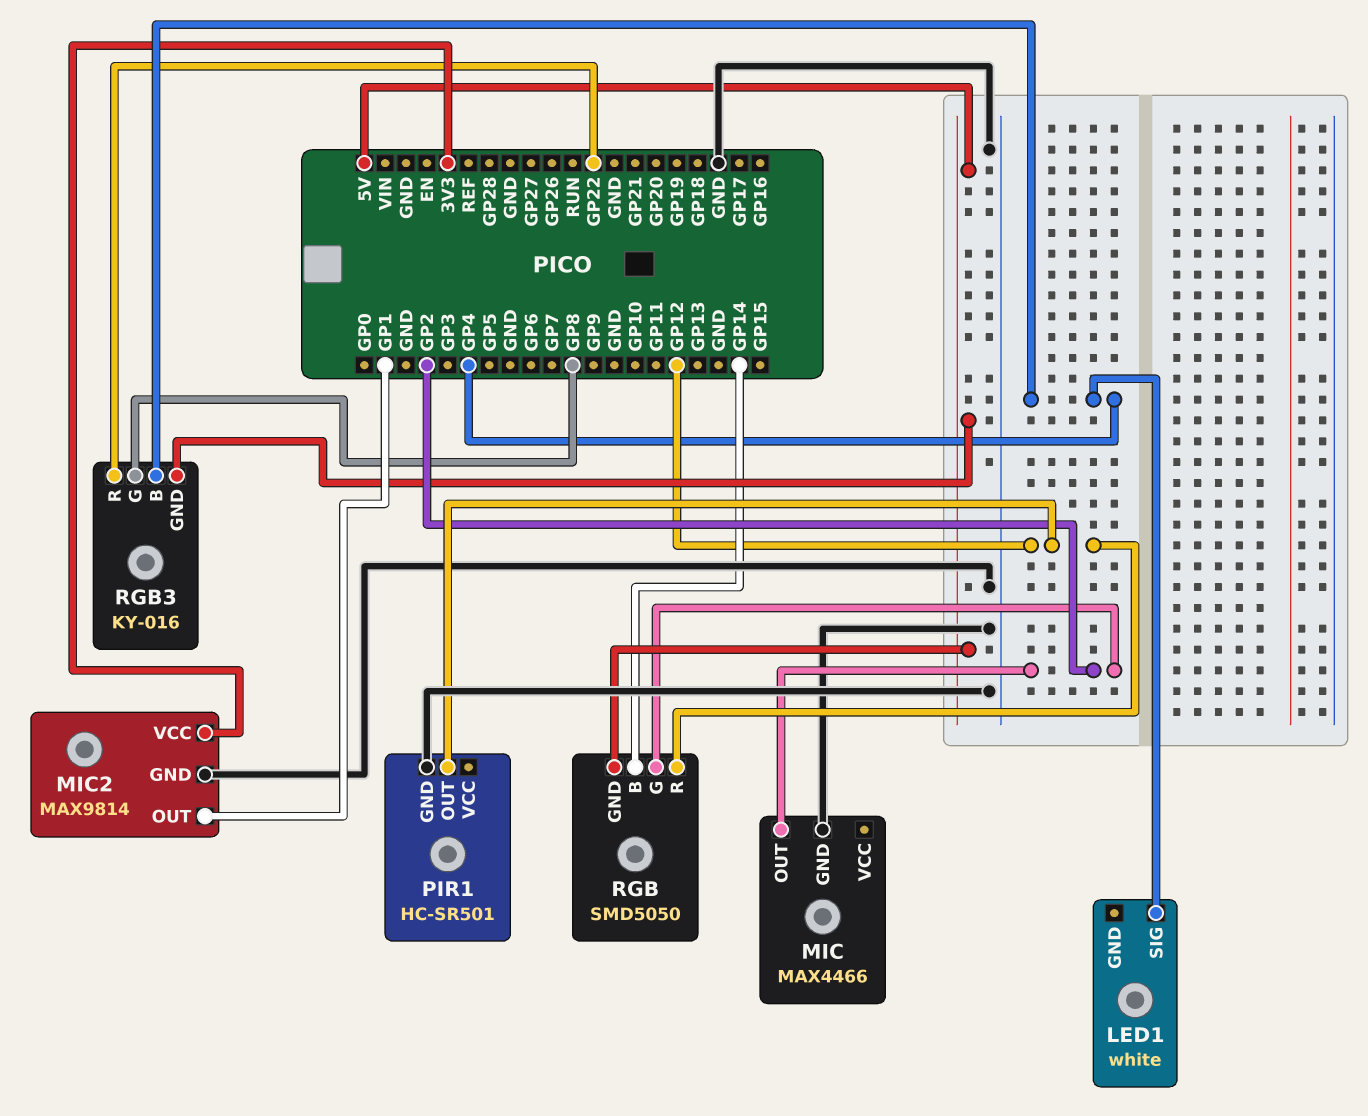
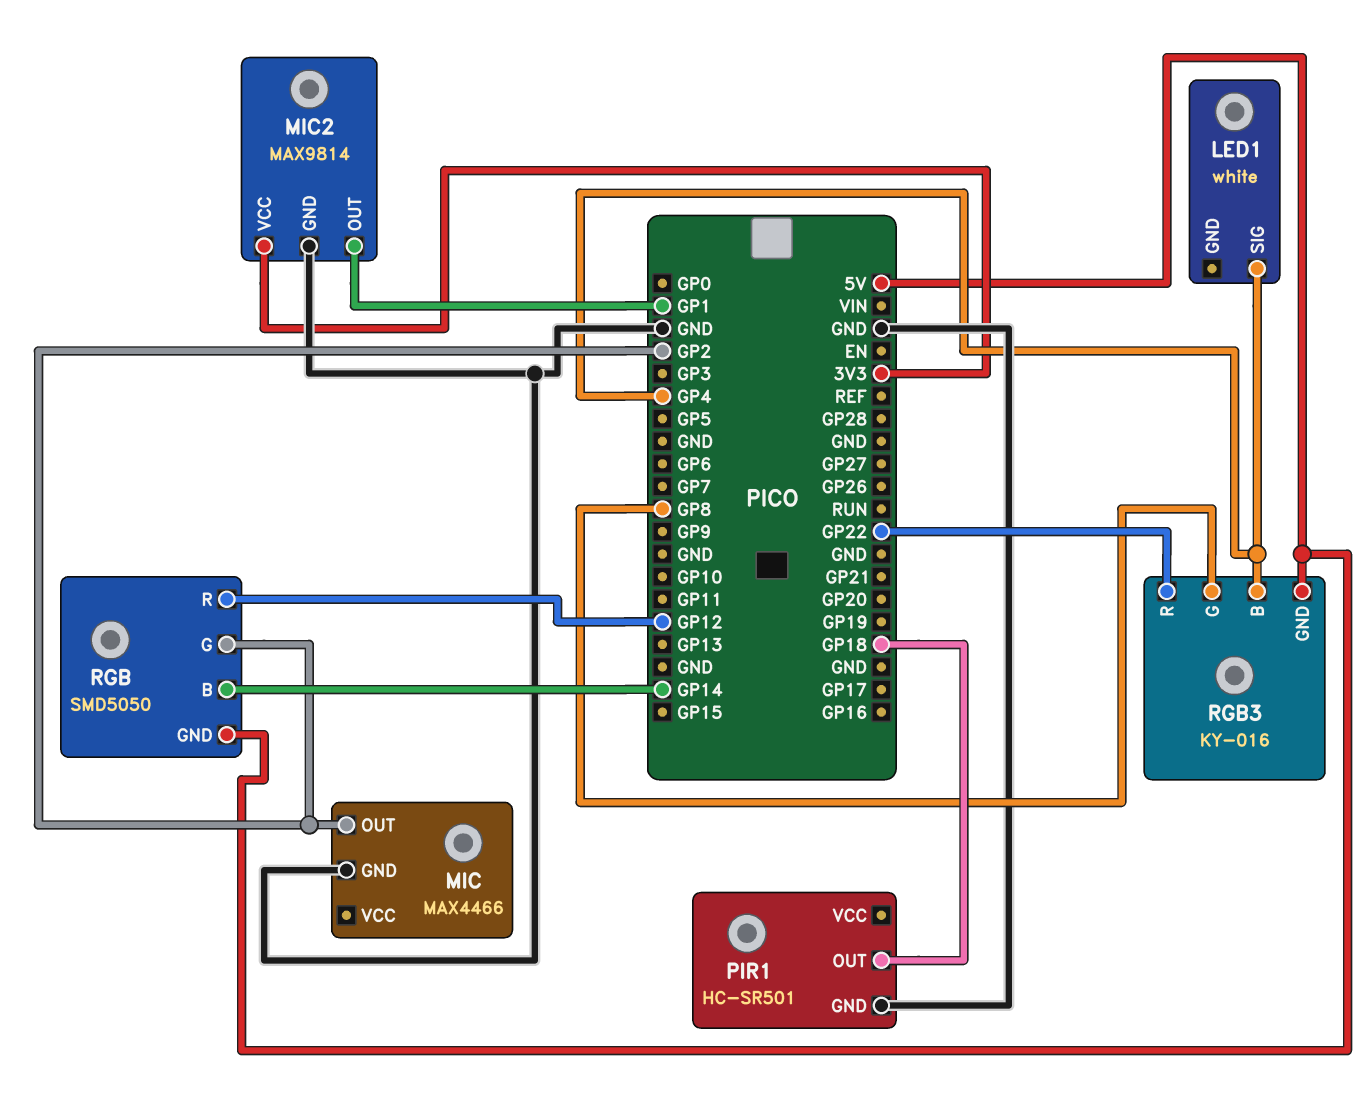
PIR1 pin OUT: GP12 -> GP18

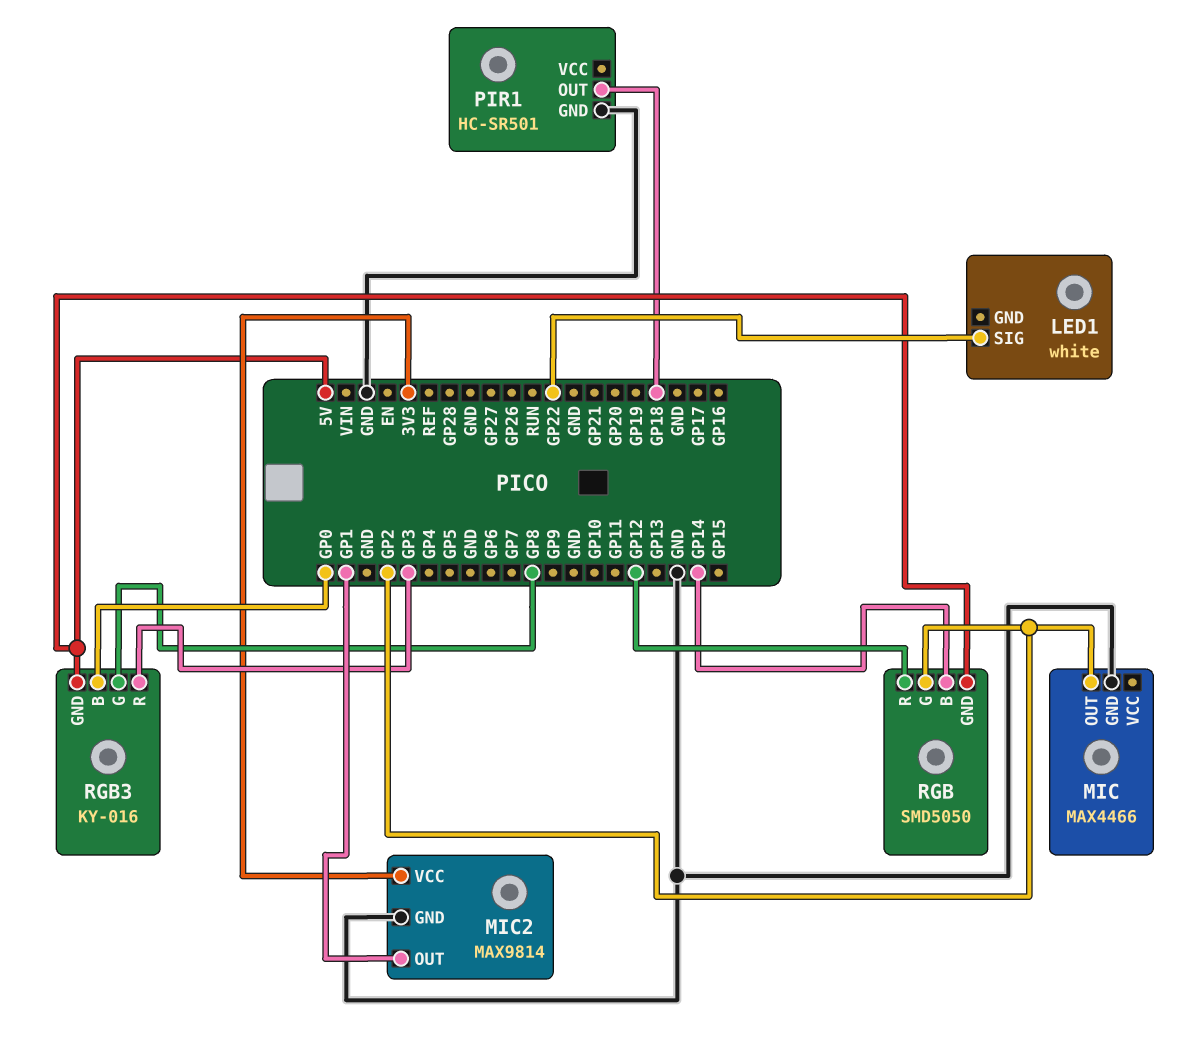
LED1 pin SIG: GP4 -> GP22
RGB3 pin B: GP4 -> GP0
RGB3 pin R: GP22 -> GP3

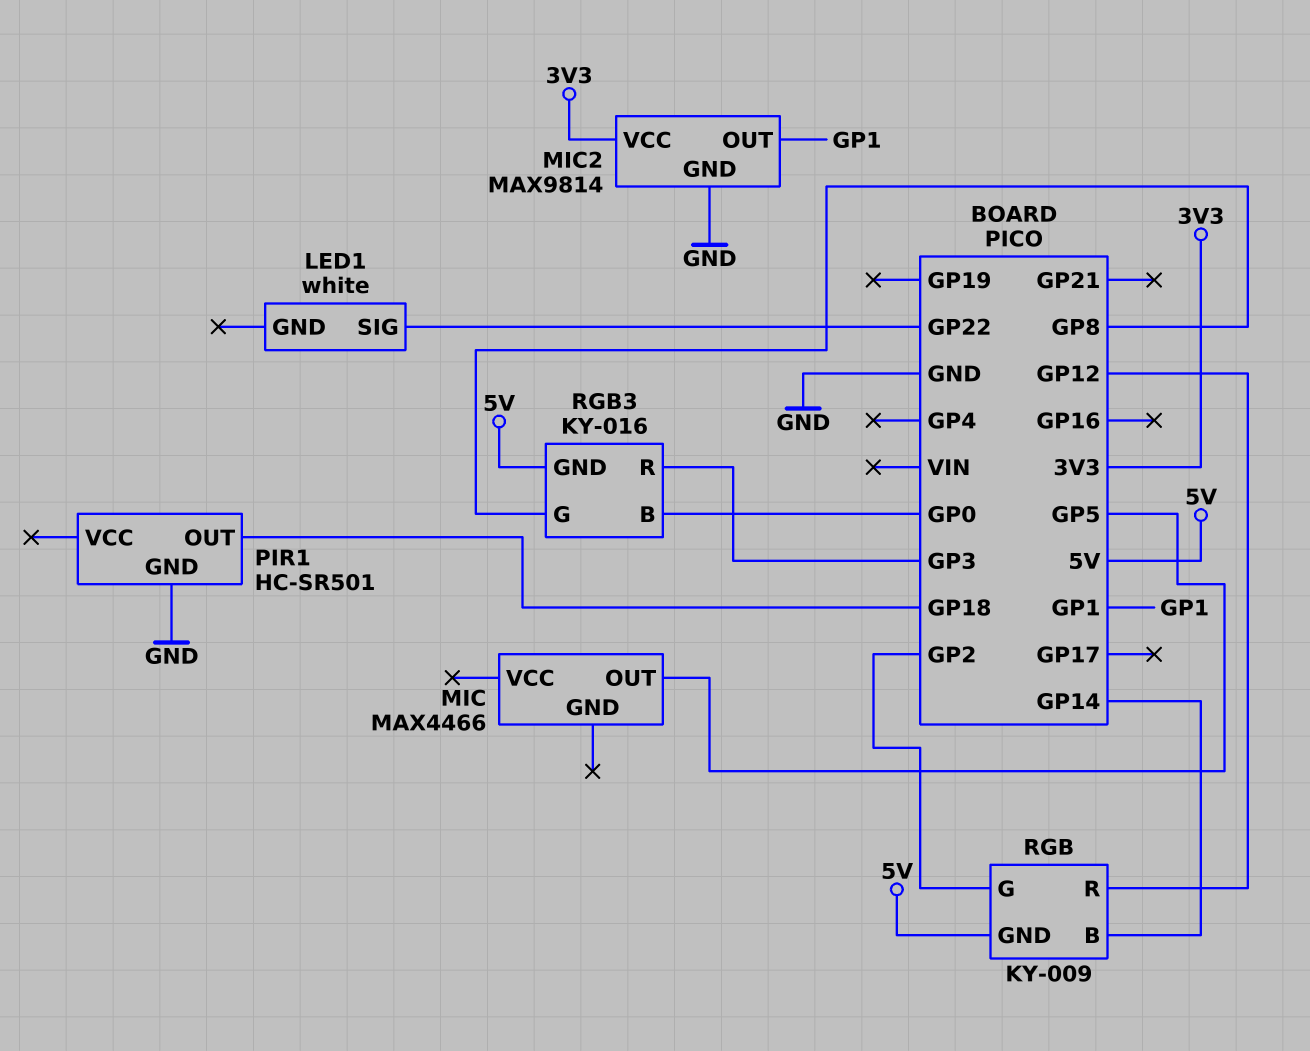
MIC pin GND: GND -> none
MIC pin OUT: GP2 -> GP5
RGB: SMD5050 -> KY-009

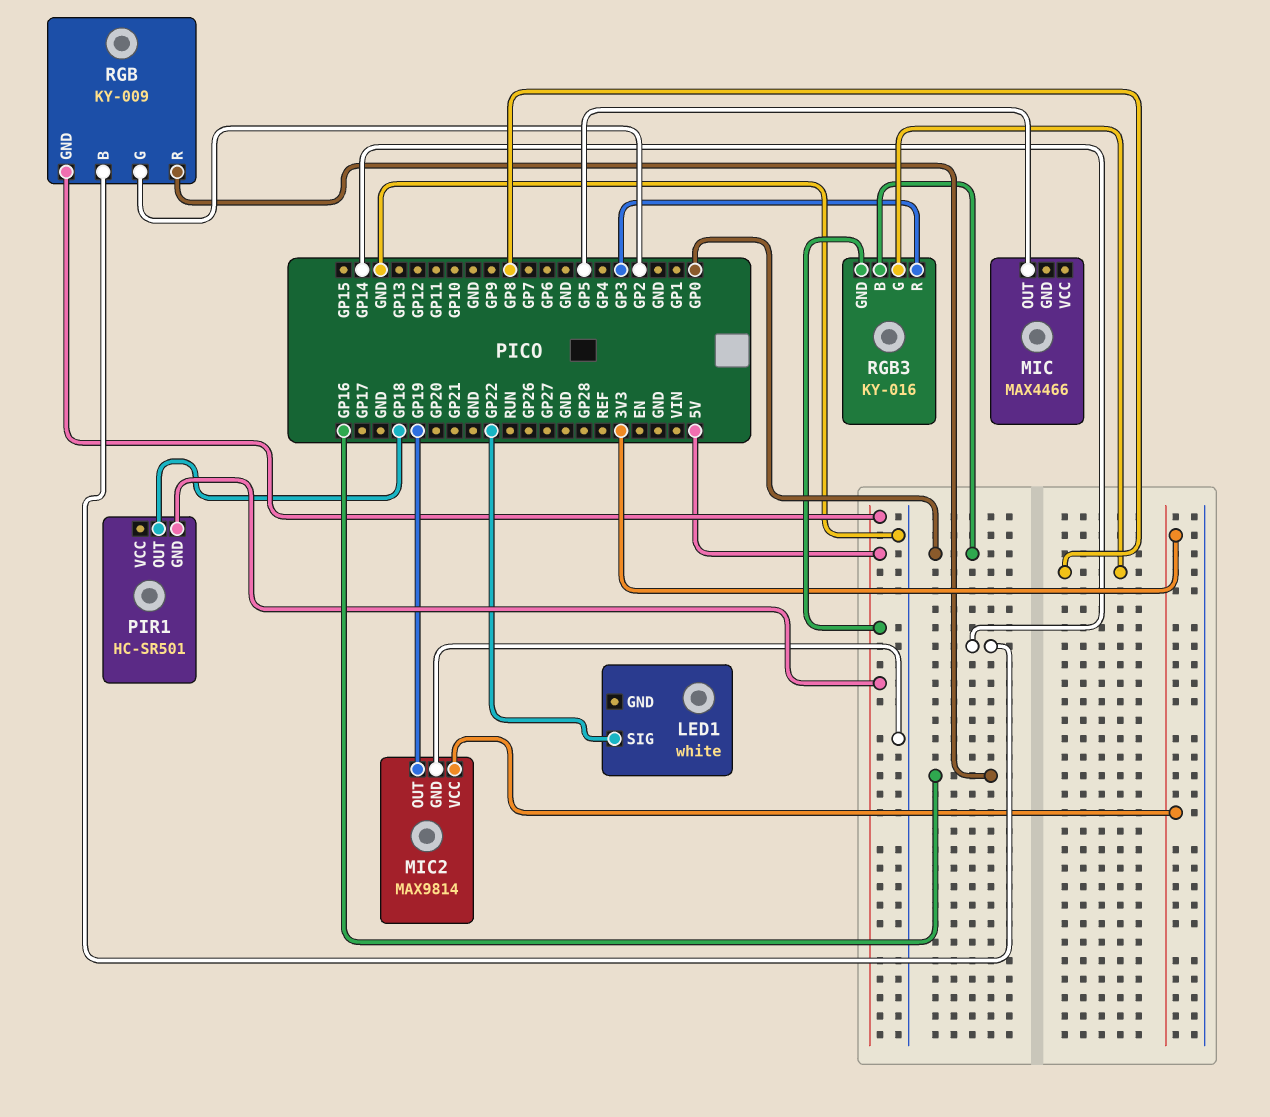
MIC2 pin OUT: GP1 -> GP19
PIR1 pin GND: GND -> 5V
RGB pin R: GP12 -> GP16

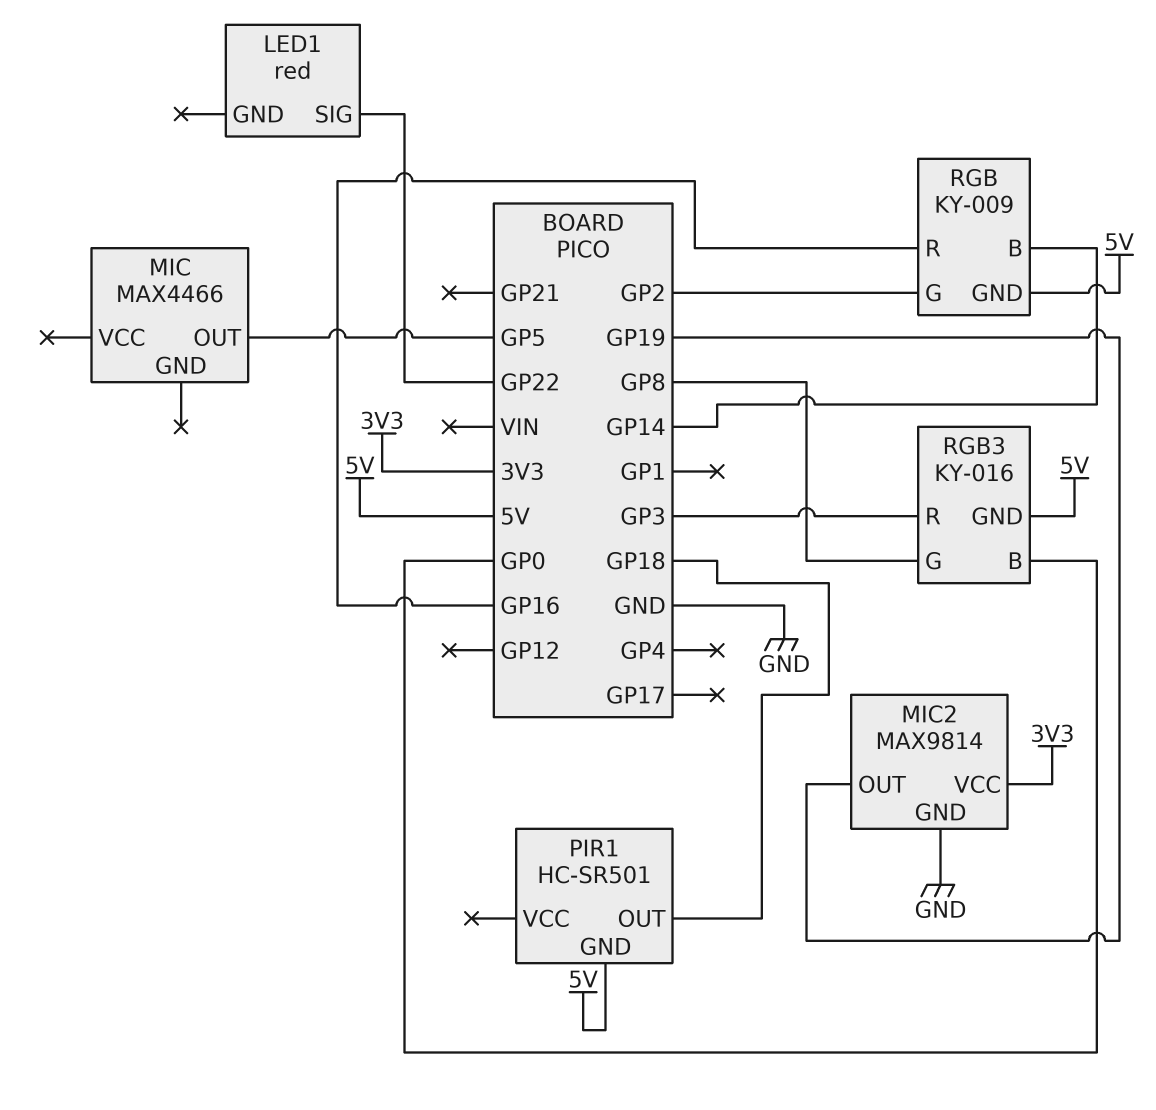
LED1: white -> red

